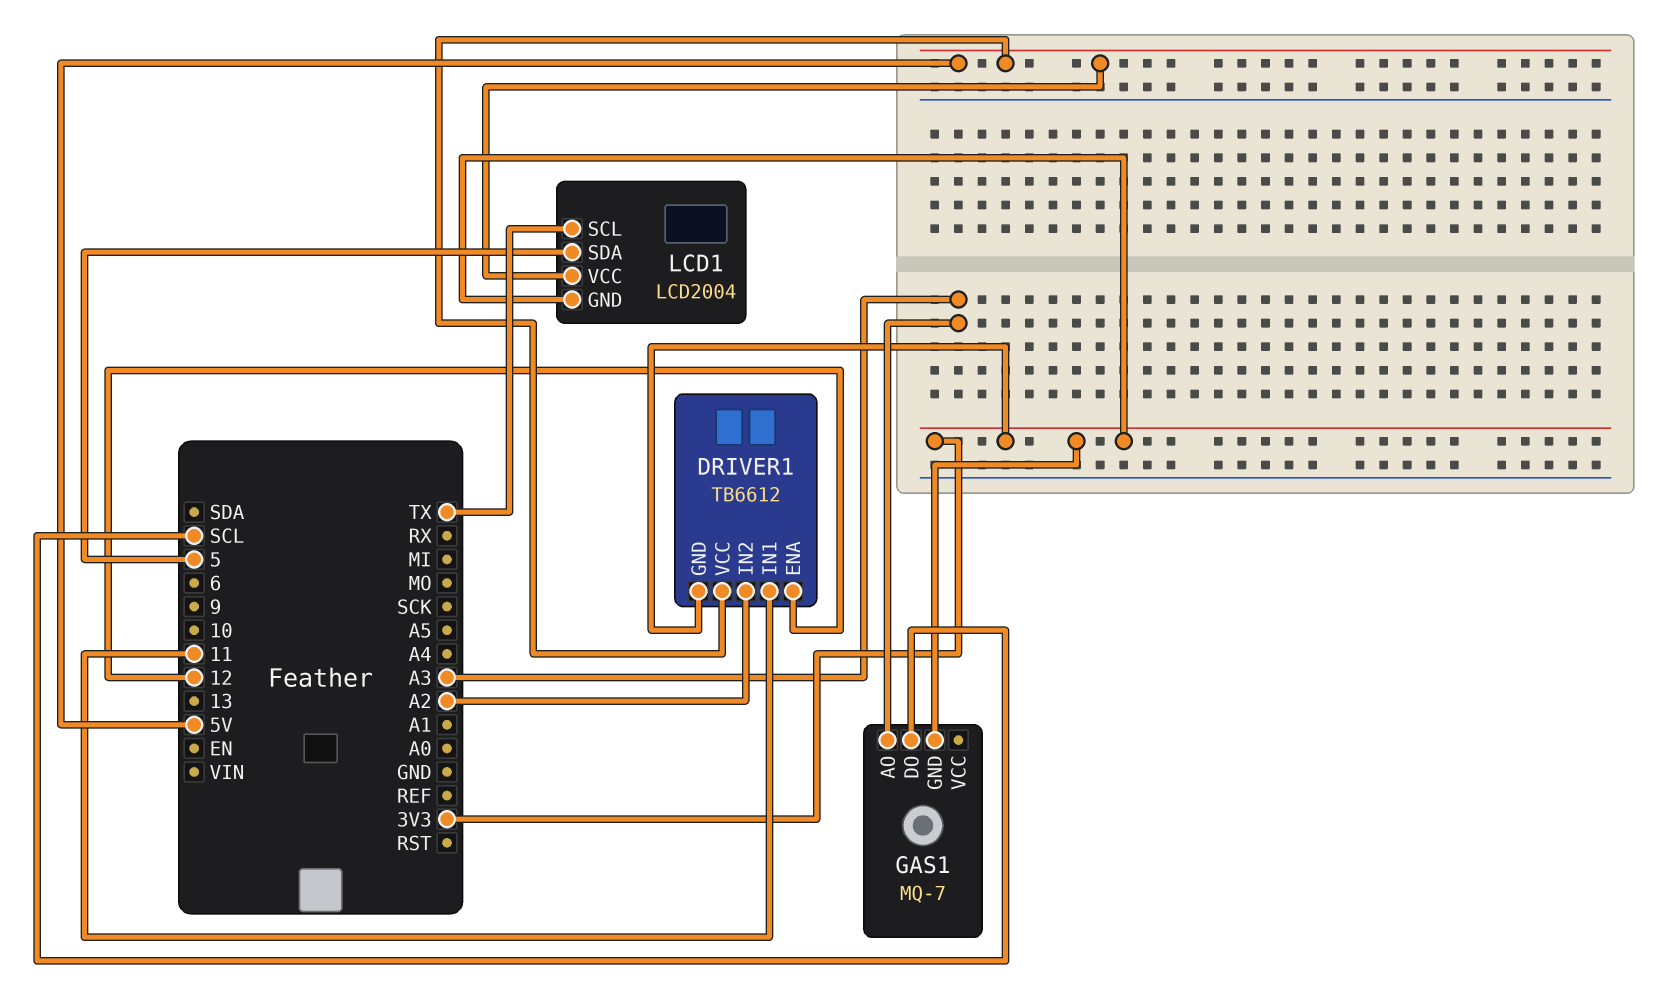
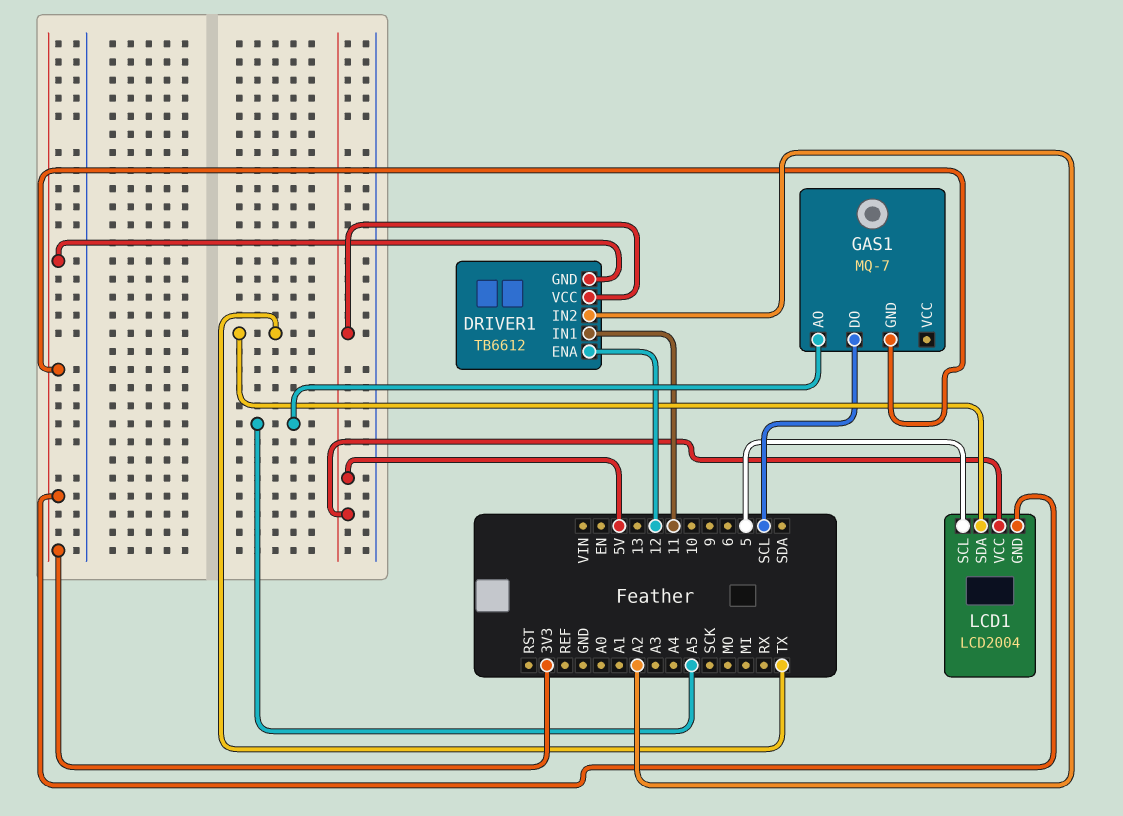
GAS1 pin AO: A3 -> A5
LCD1 pin SCL: TX -> 5
LCD1 pin SDA: 5 -> TX

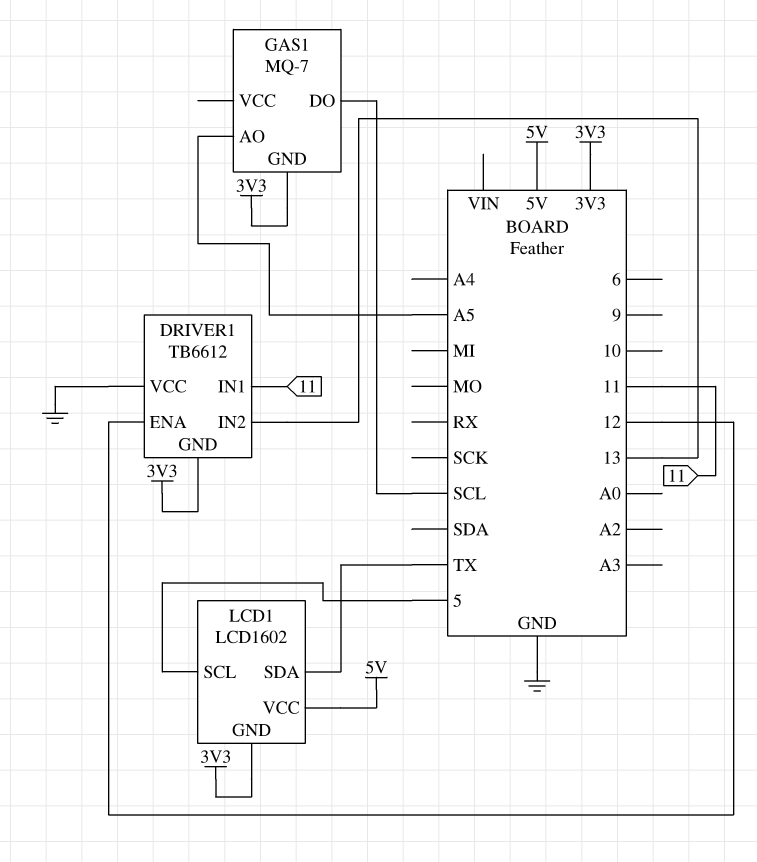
DRIVER1 pin IN2: A2 -> 13
DRIVER1 pin VCC: 5V -> GND
LCD1: LCD2004 -> LCD1602

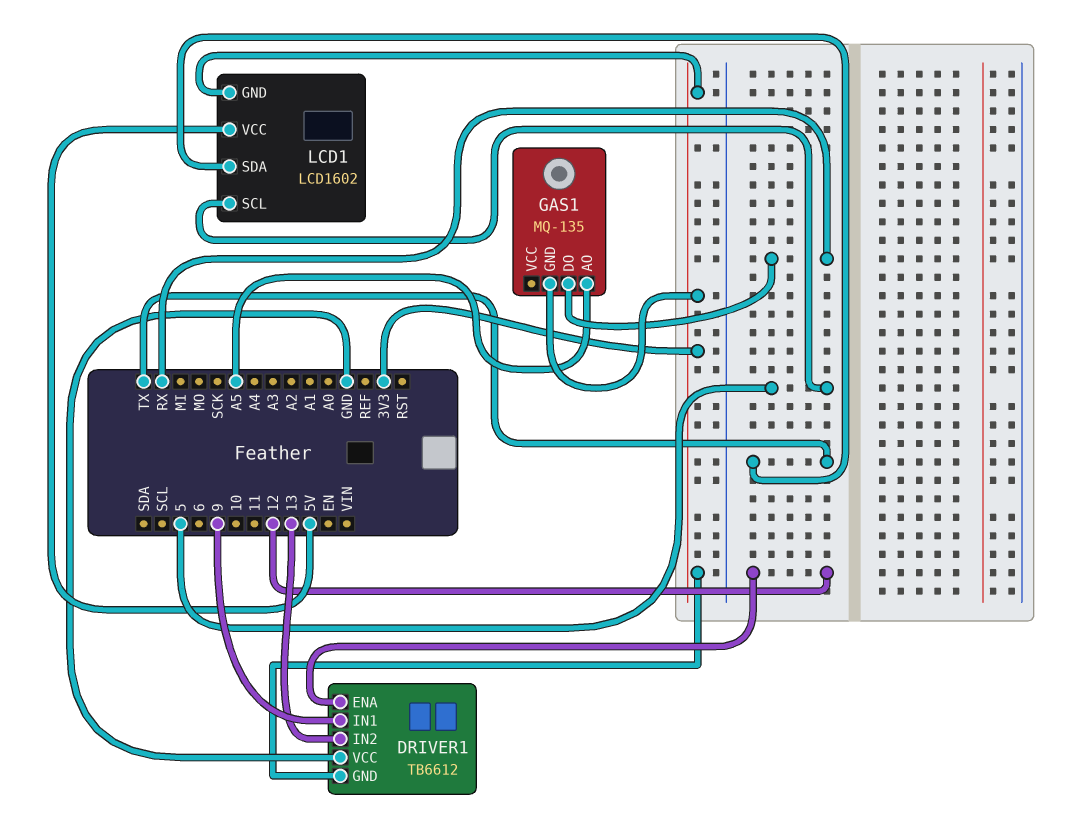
DRIVER1 pin IN1: 11 -> 9
GAS1: MQ-7 -> MQ-135
GAS1 pin DO: SCL -> RX

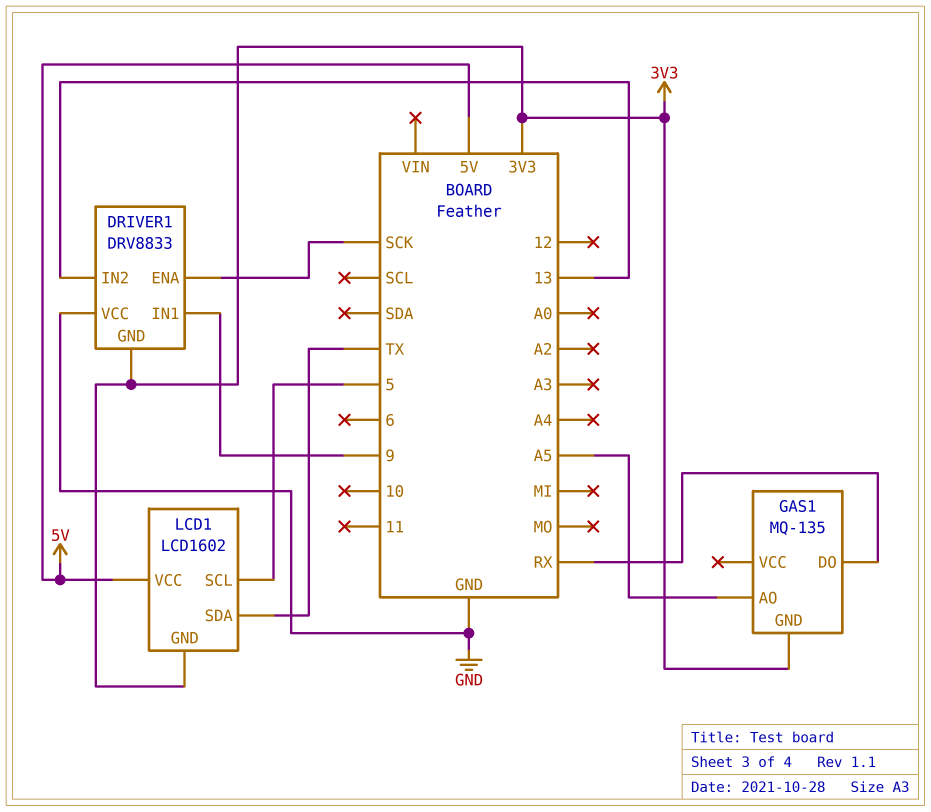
DRIVER1: TB6612 -> DRV8833
DRIVER1 pin ENA: 12 -> SCK

